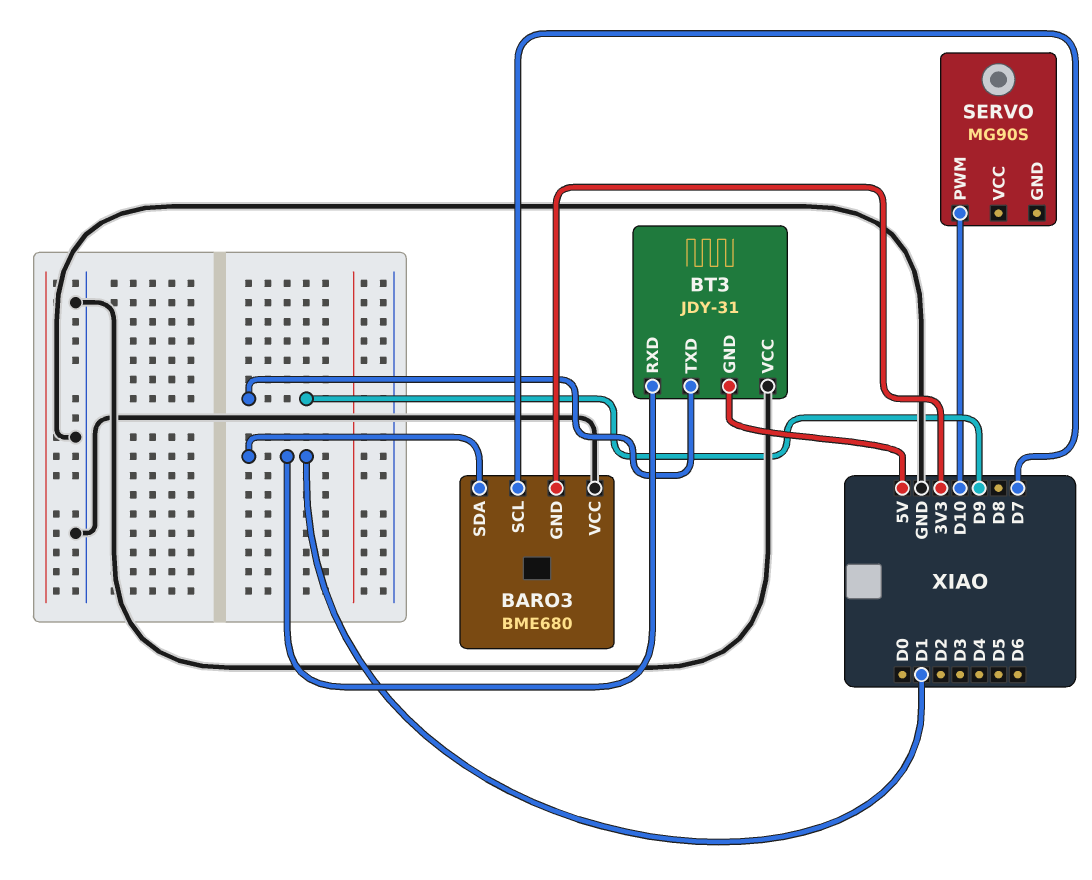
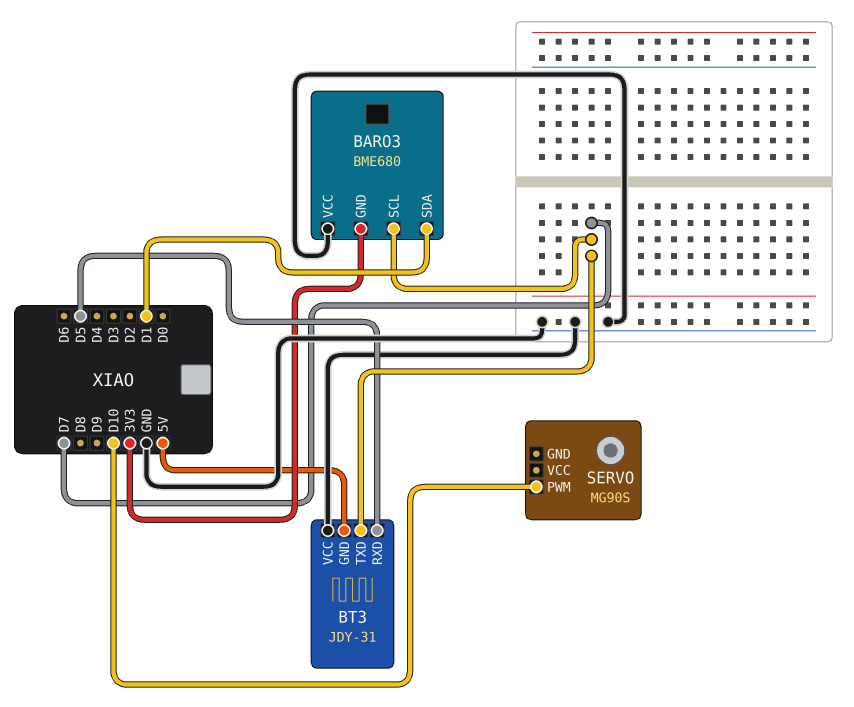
BT3 pin RXD: D1 -> D5
BT3 pin TXD: D9 -> D7

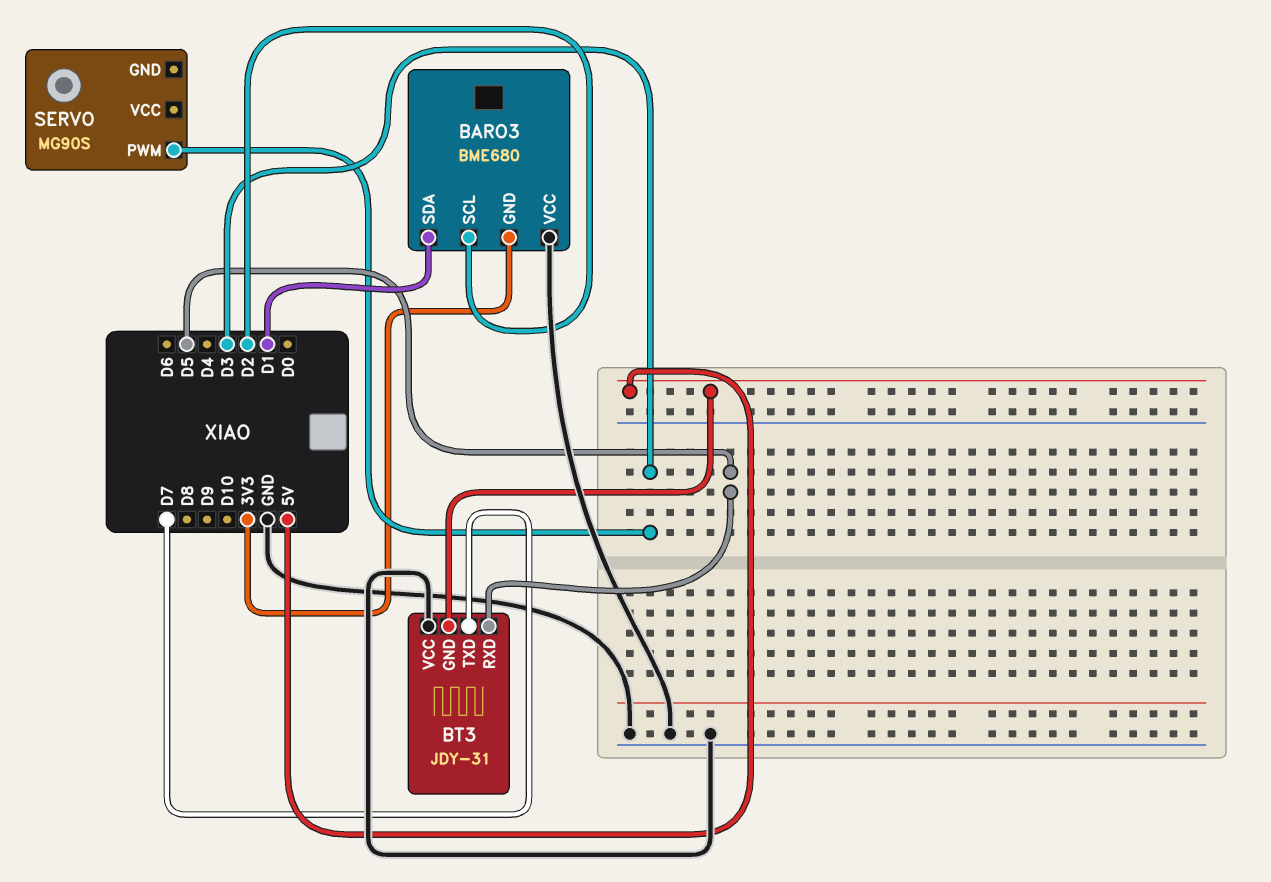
BARO3 pin SCL: D7 -> D2
SERVO pin PWM: D10 -> D3

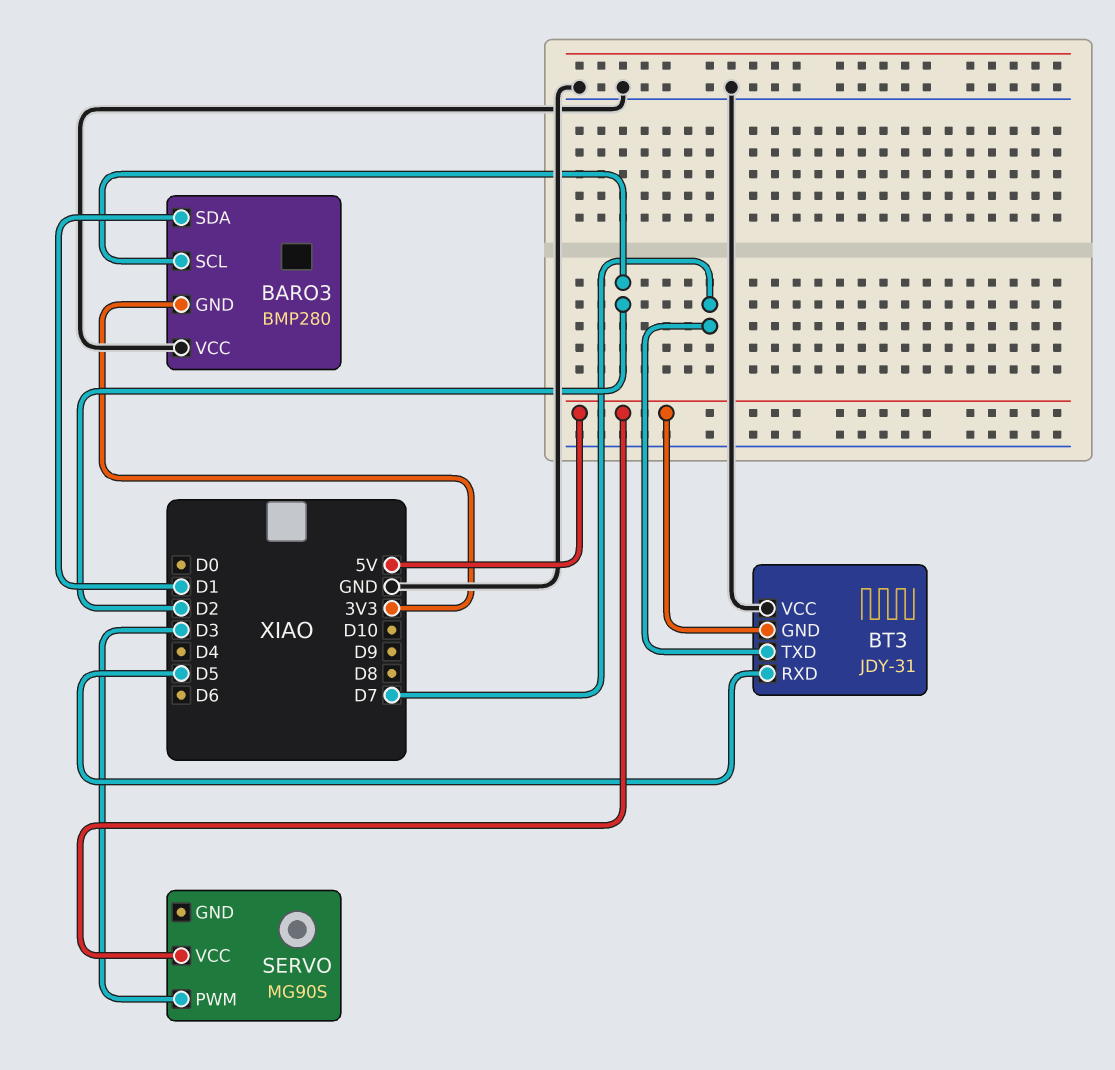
BARO3: BME680 -> BMP280
SERVO pin VCC: none -> 5V

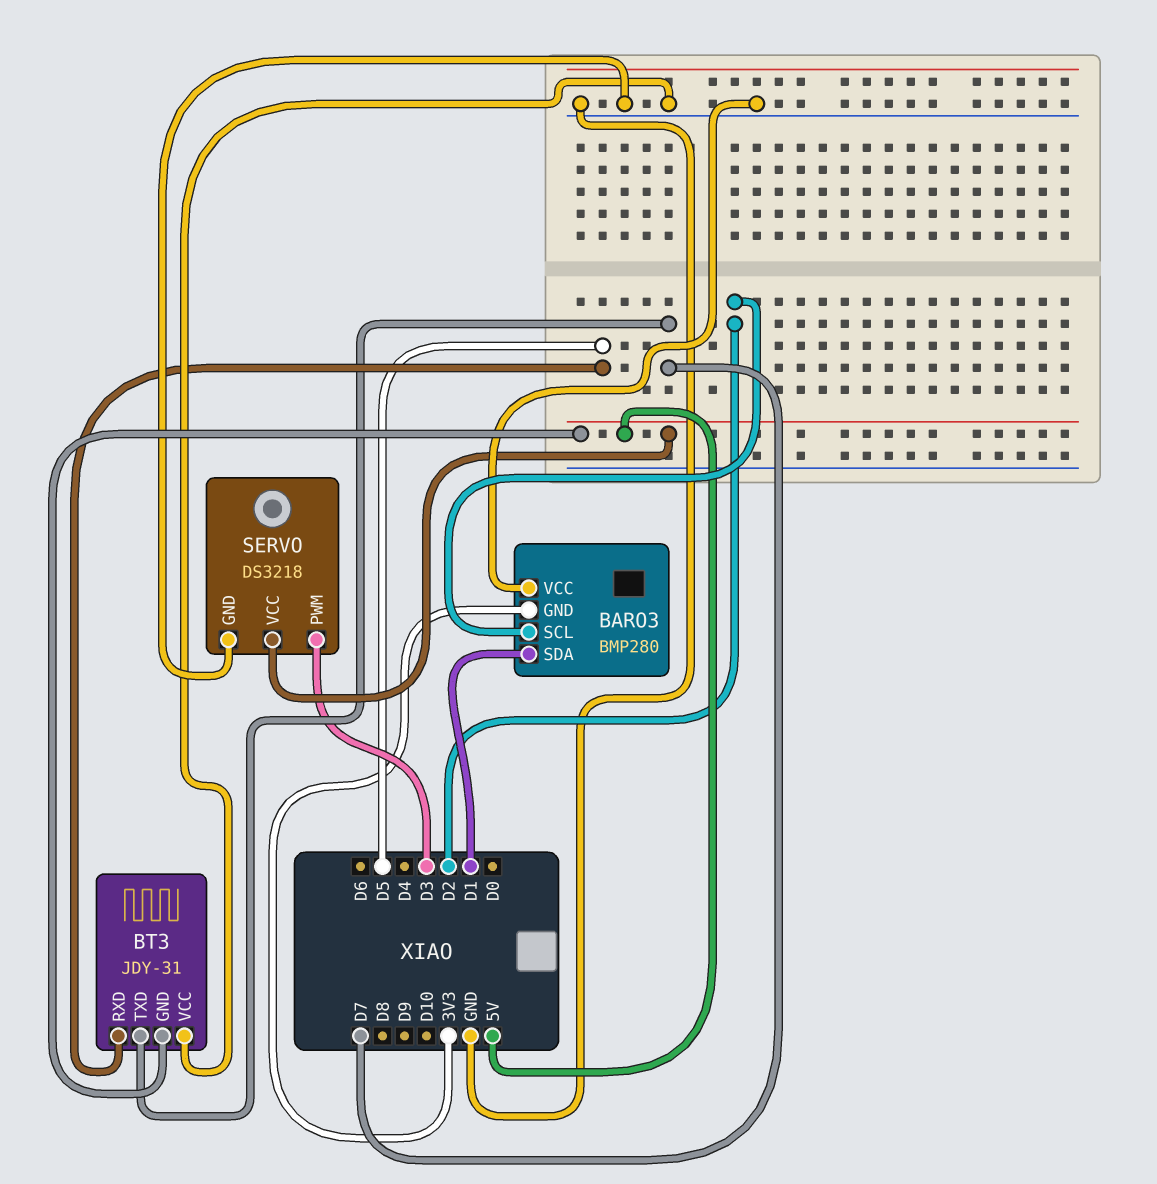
SERVO: MG90S -> DS3218
SERVO pin GND: none -> GND

